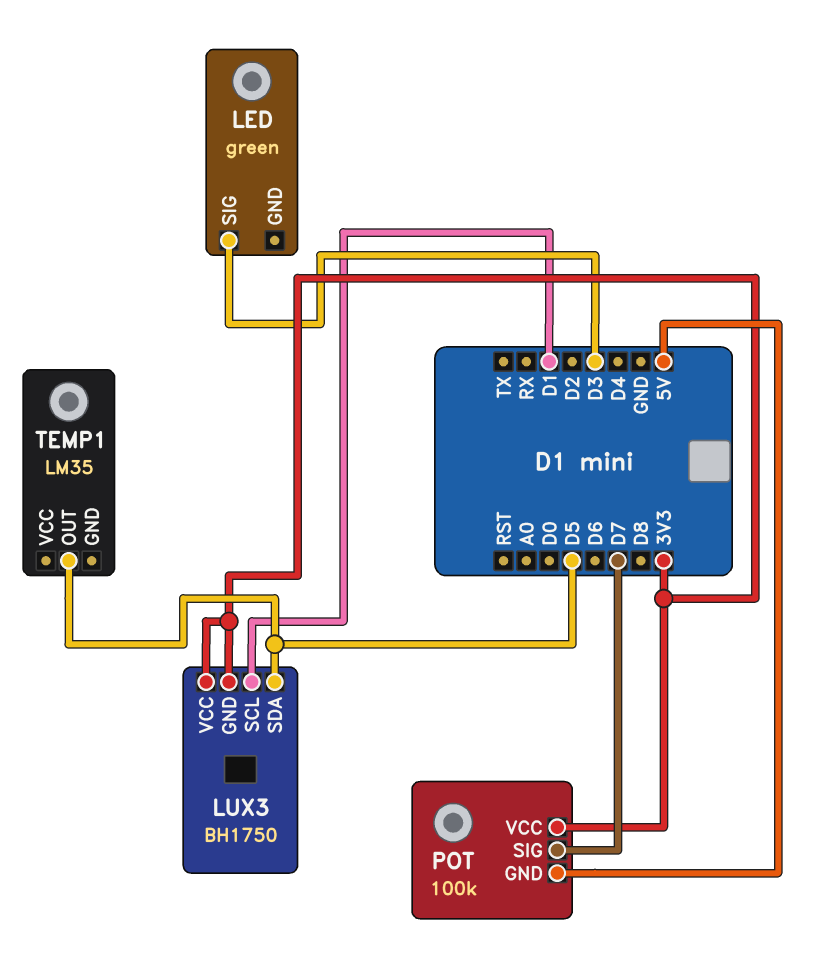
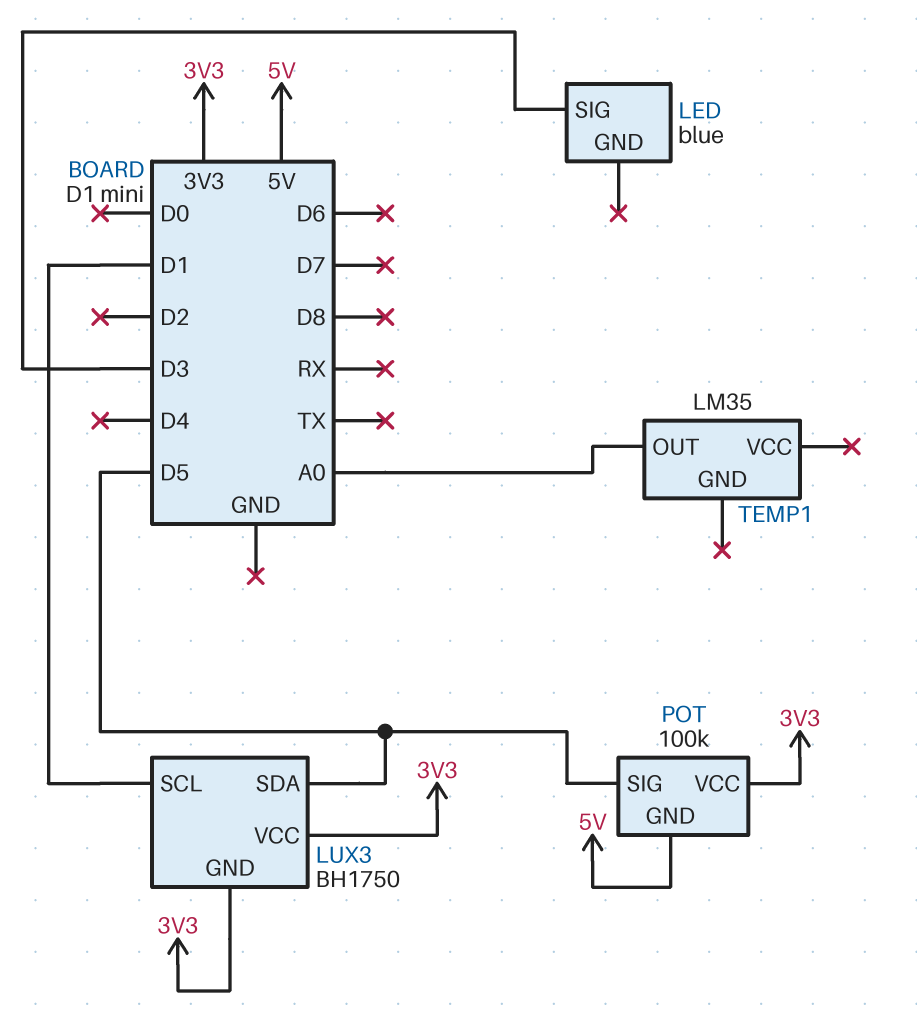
LED: green -> blue
POT pin SIG: D7 -> D5
TEMP1 pin OUT: D5 -> A0

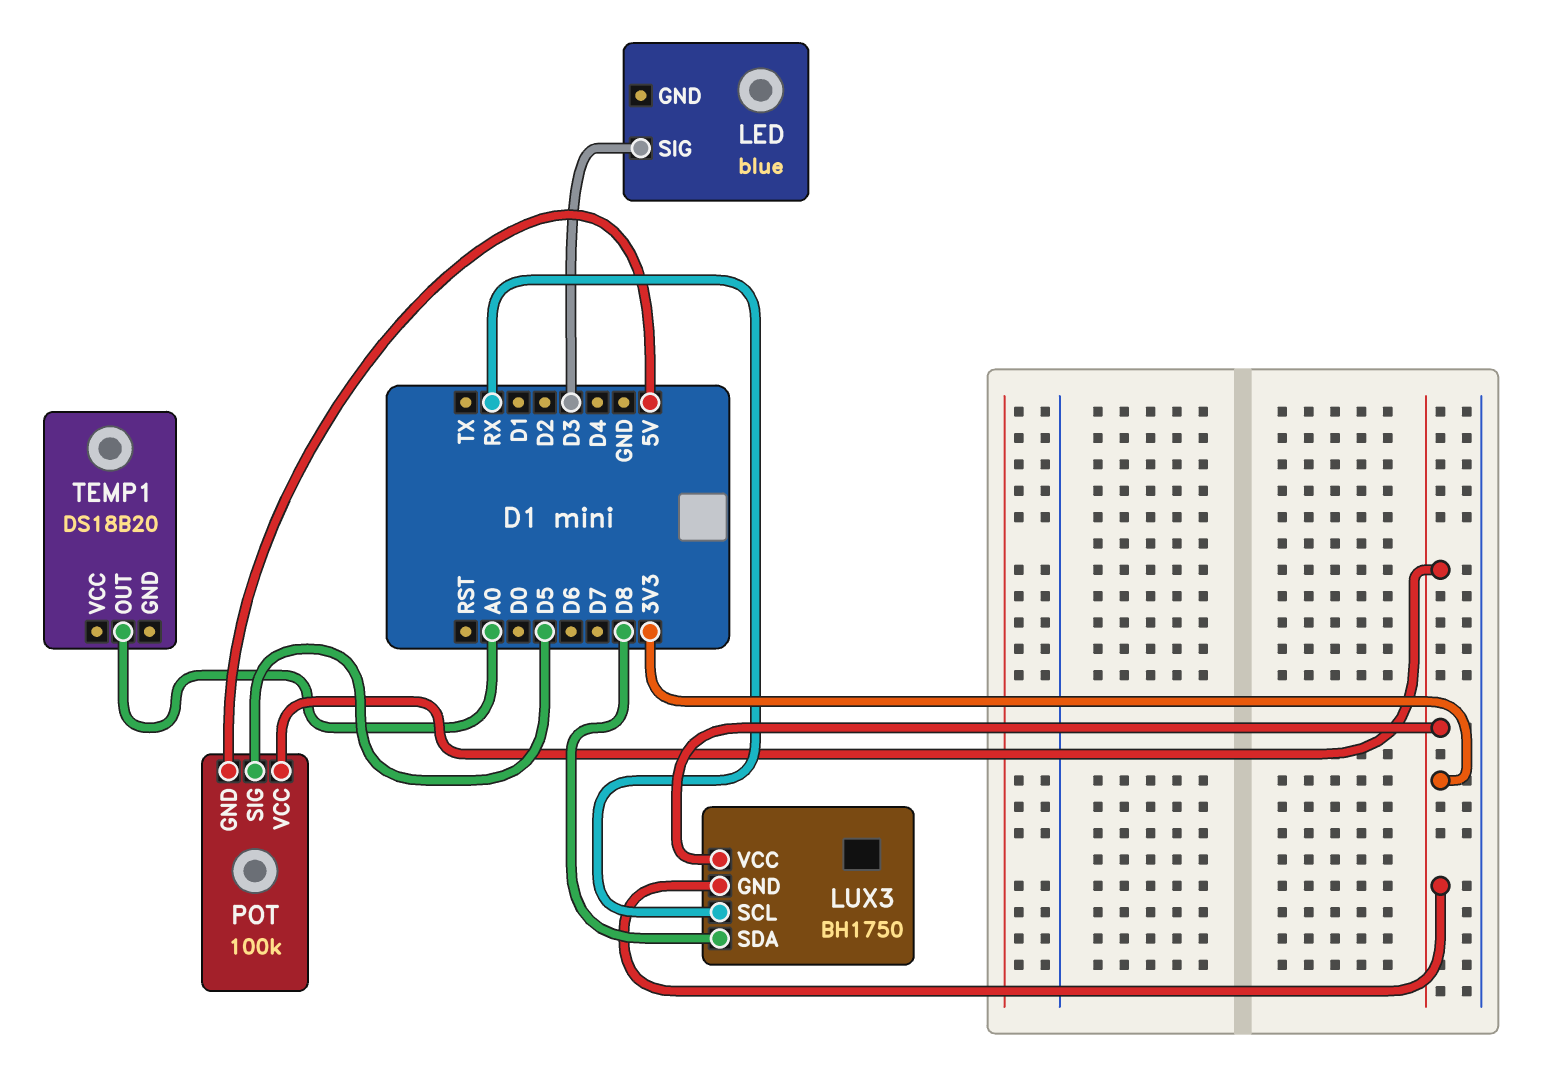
LUX3 pin SCL: D1 -> RX
LUX3 pin SDA: D5 -> D8
TEMP1: LM35 -> DS18B20

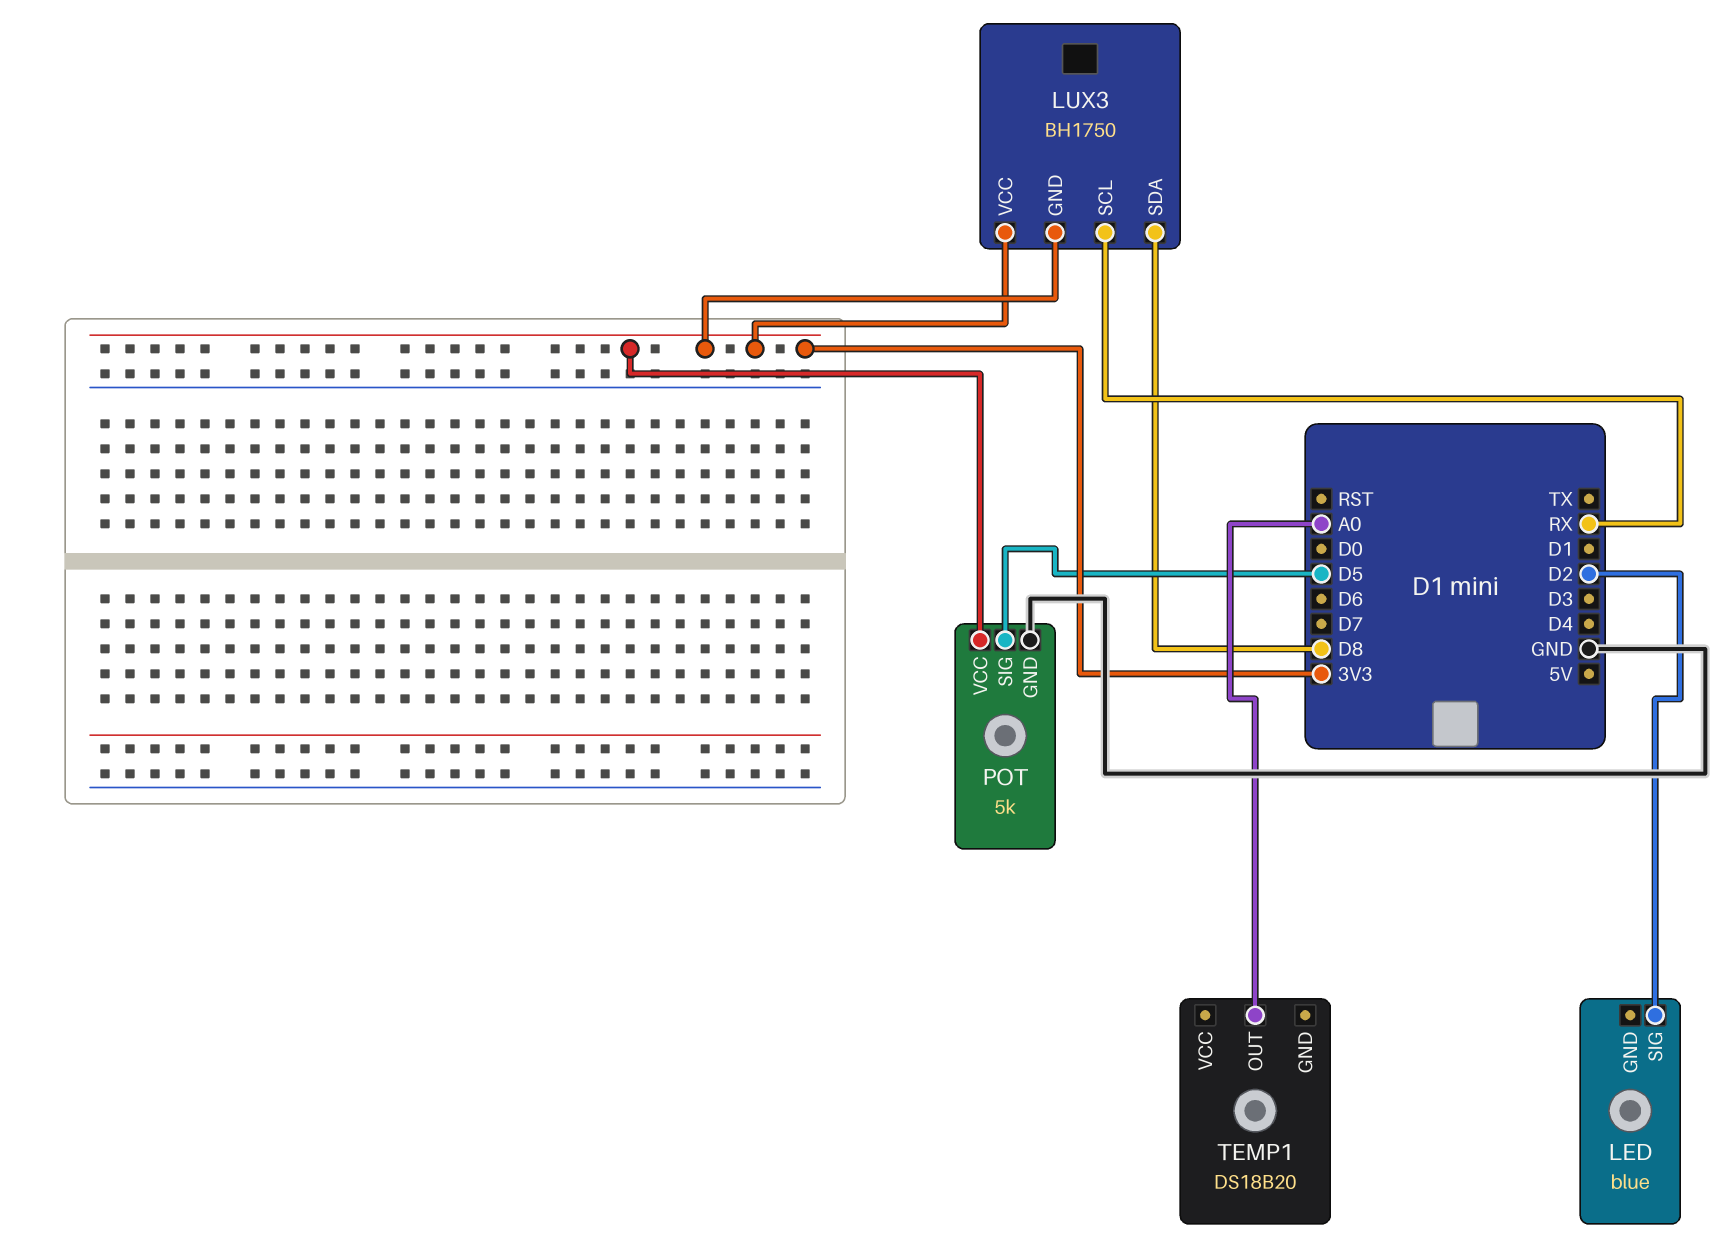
LED pin SIG: D3 -> D2
POT: 100k -> 5k
POT pin GND: 5V -> GND

